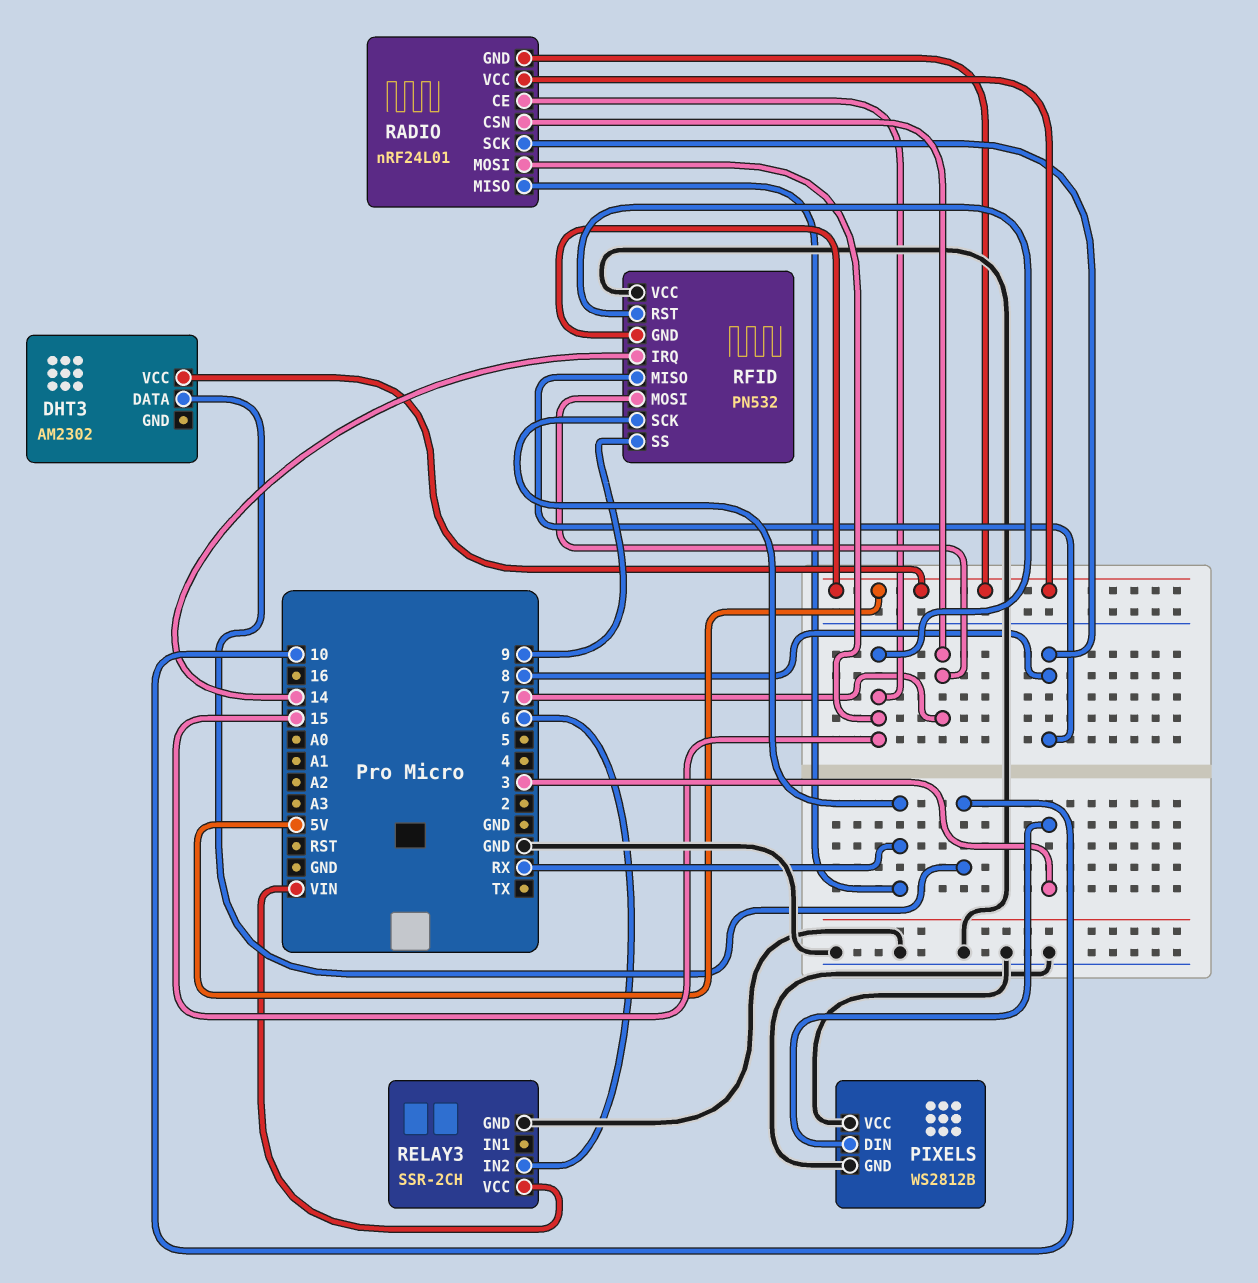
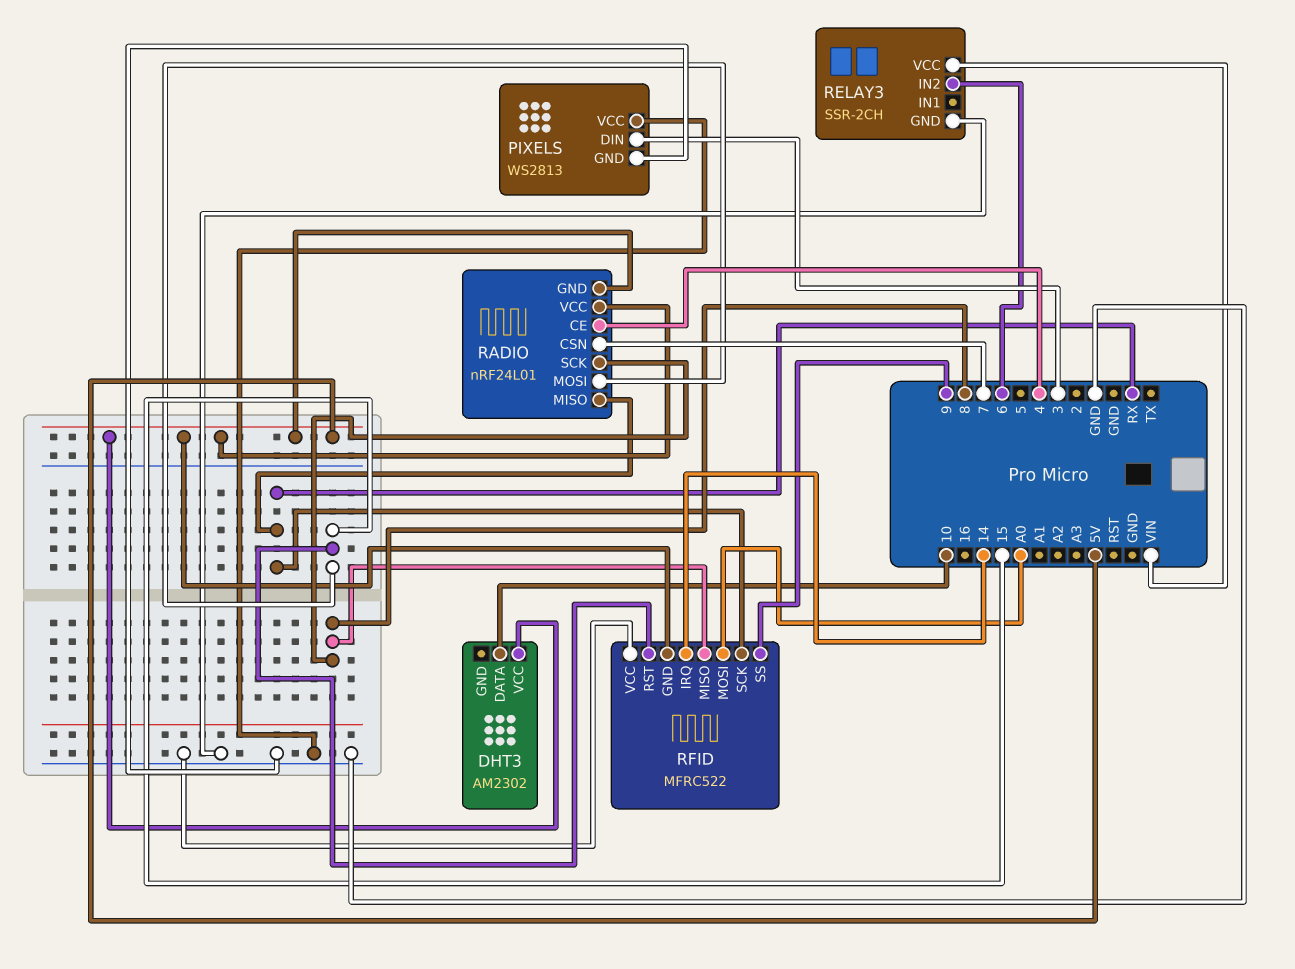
PIXELS: WS2812B -> WS2813
RADIO pin CE: 15 -> 4
RFID: PN532 -> MFRC522
RFID pin MOSI: 7 -> A0

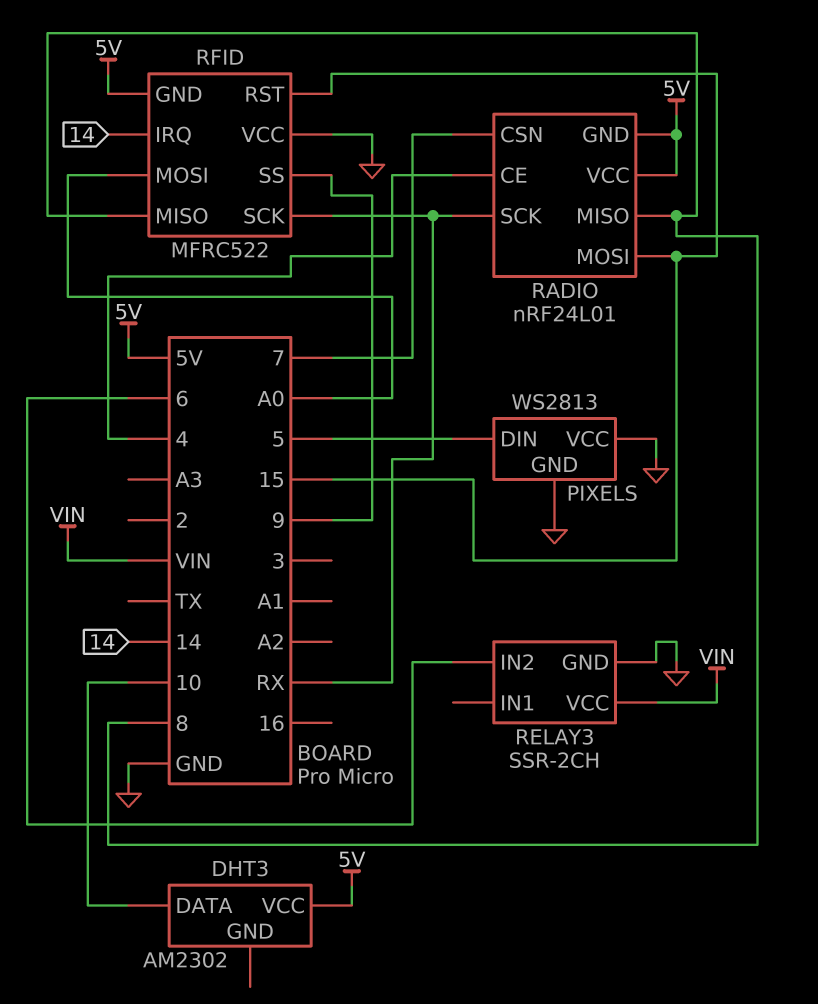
PIXELS pin DIN: 3 -> 5
RADIO pin MISO: RX -> 8
RADIO pin SCK: 8 -> RX

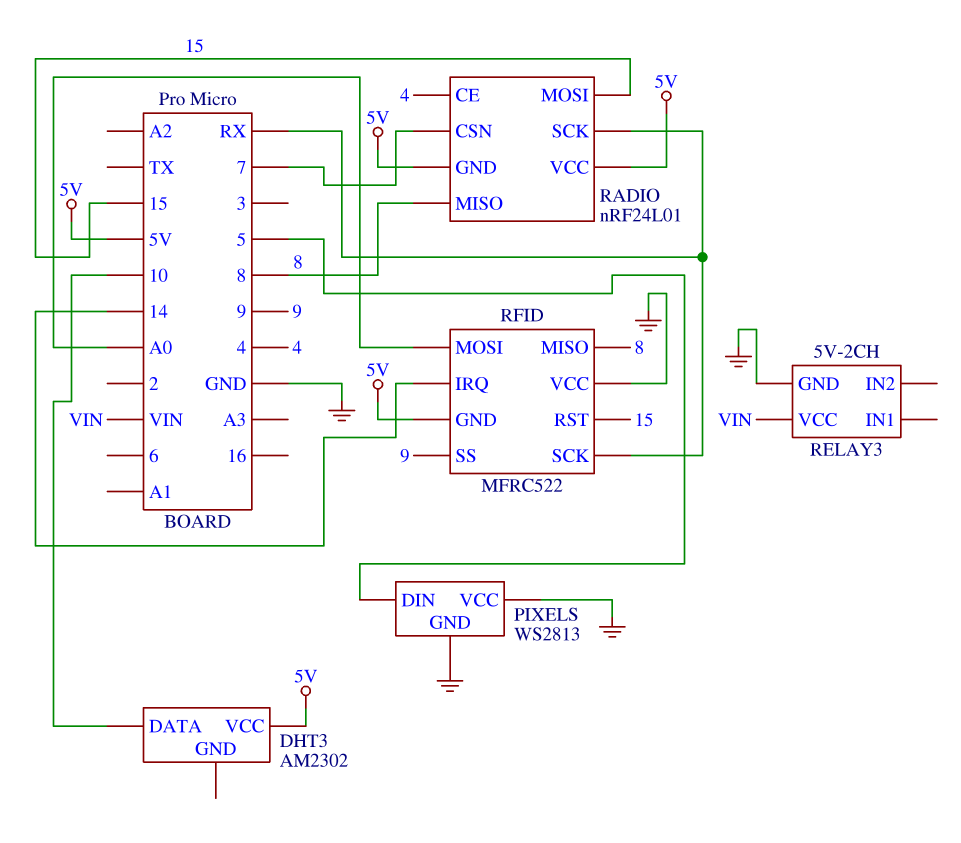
RELAY3: SSR-2CH -> 5V-2CH
RELAY3 pin IN2: 6 -> none

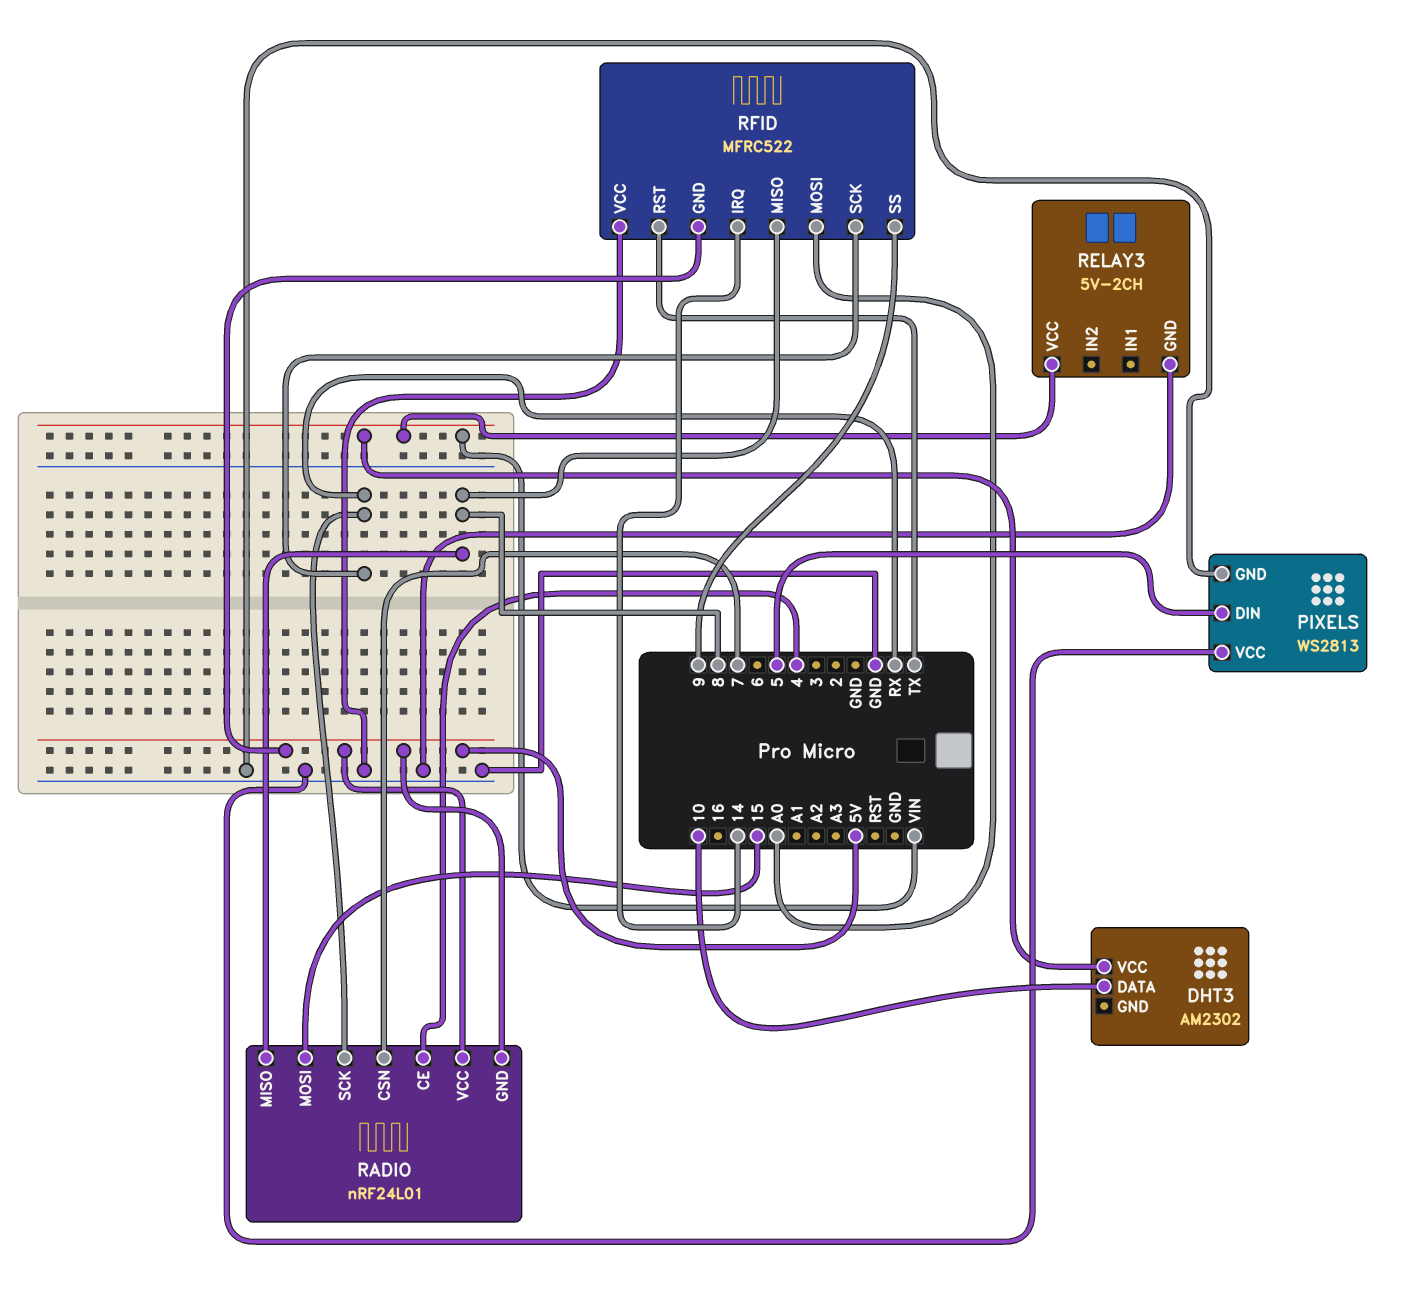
DHT3 pin VCC: 5V -> VIN
RFID pin RST: 15 -> TX

